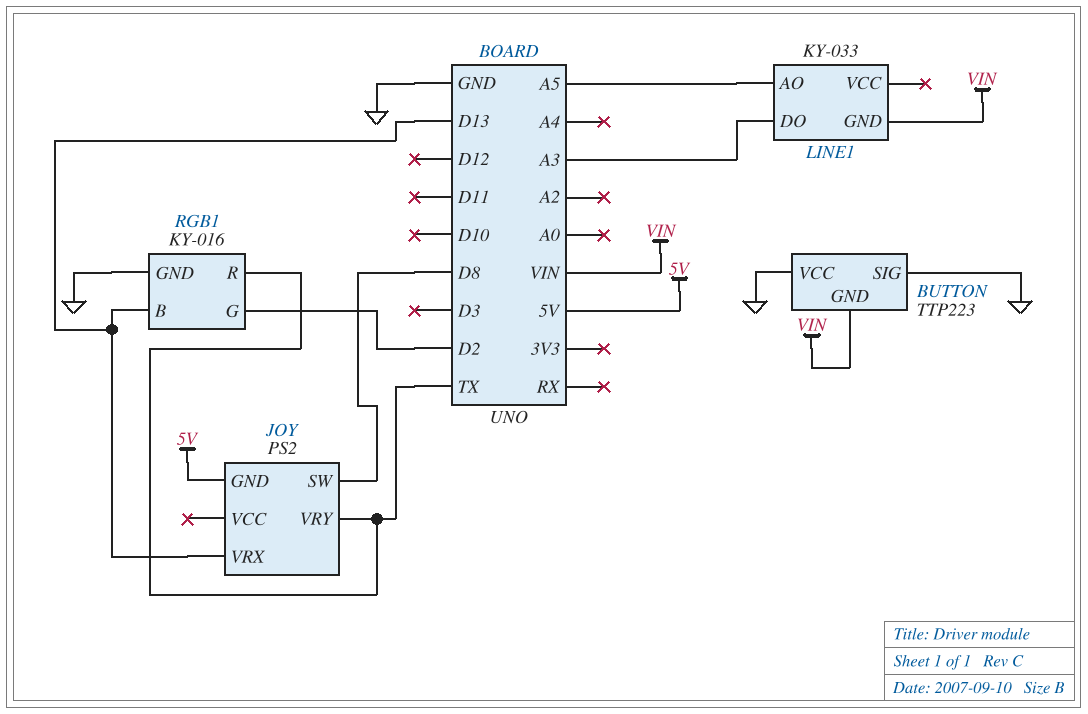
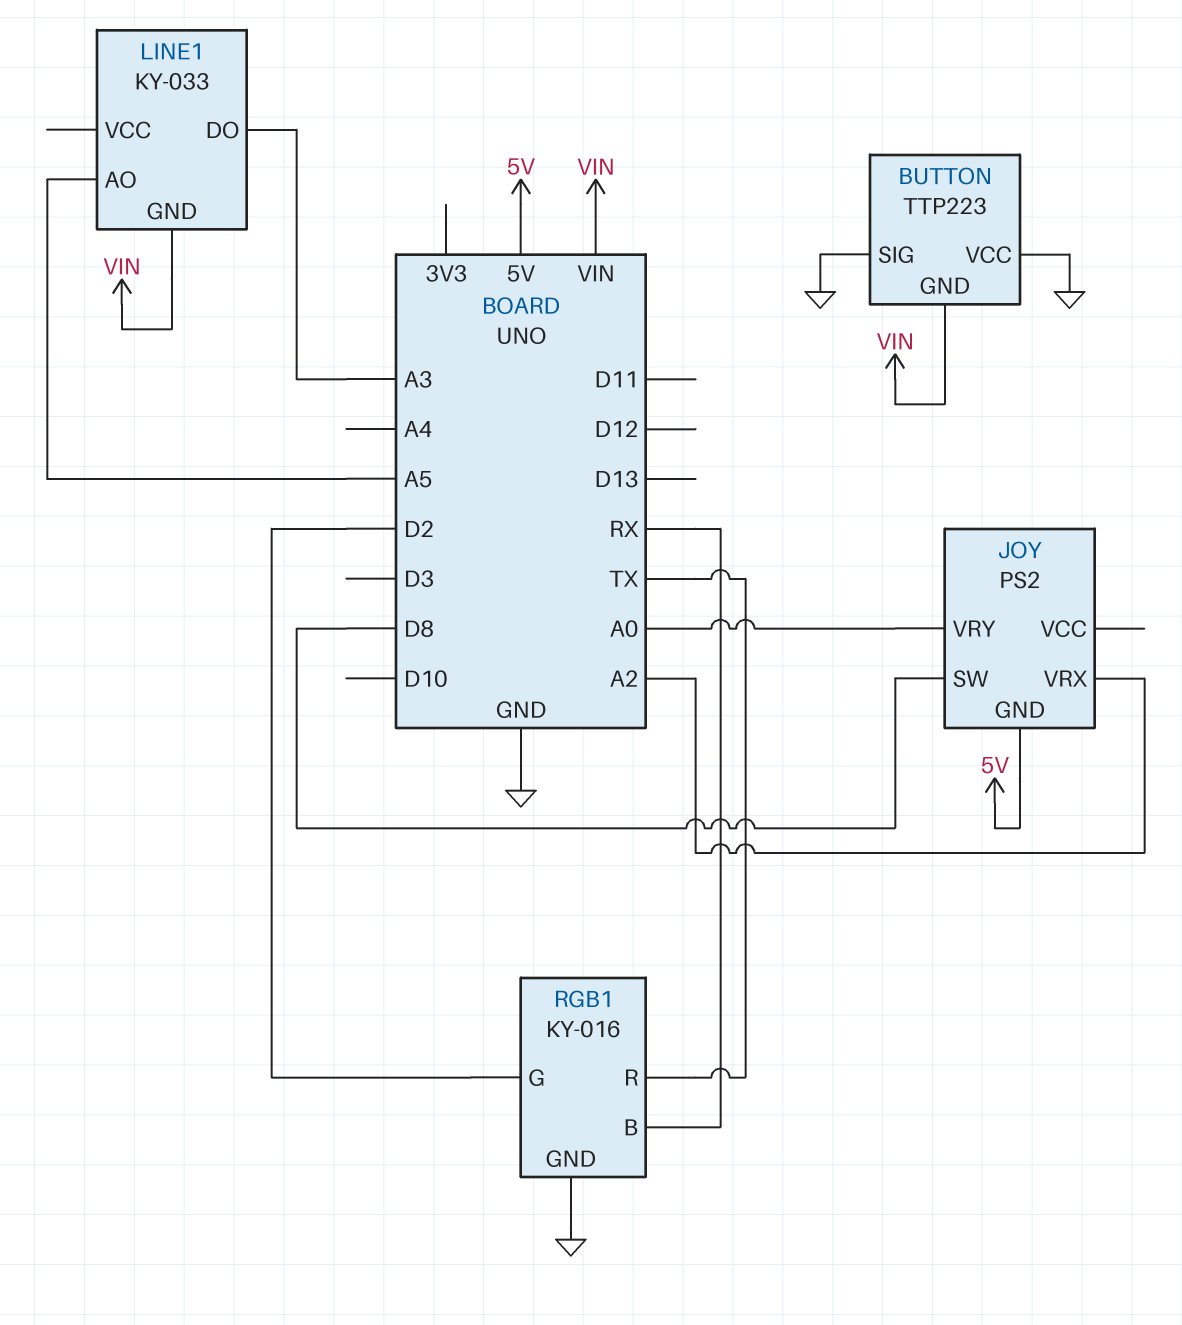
JOY pin VRX: D13 -> A2
JOY pin VRY: TX -> A0
RGB1 pin B: D13 -> RX

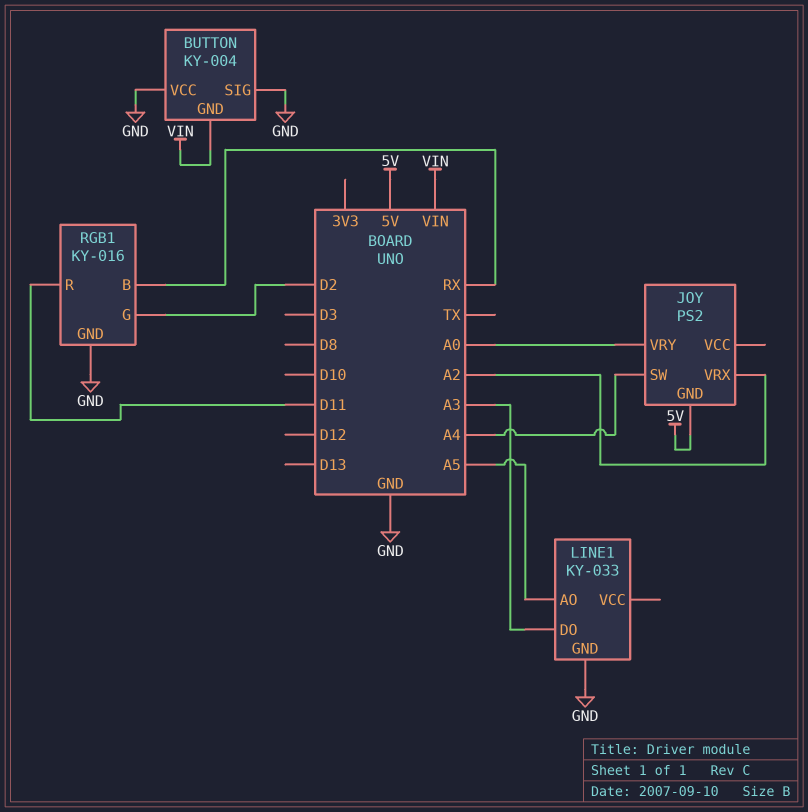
BUTTON: TTP223 -> KY-004
JOY pin SW: D8 -> A4
LINE1 pin GND: VIN -> GND
RGB1 pin R: TX -> D11

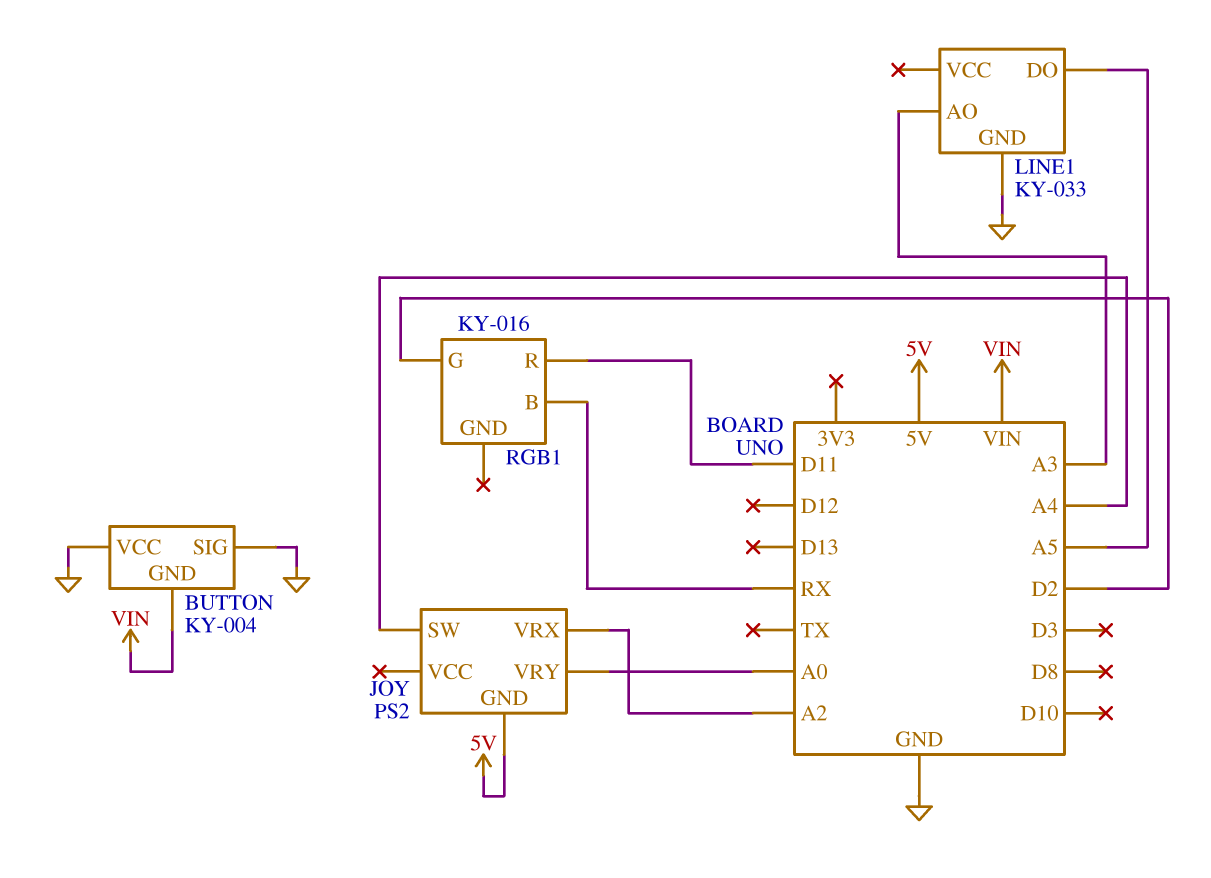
LINE1 pin AO: A5 -> A3
LINE1 pin DO: A3 -> A5
RGB1 pin GND: GND -> none

